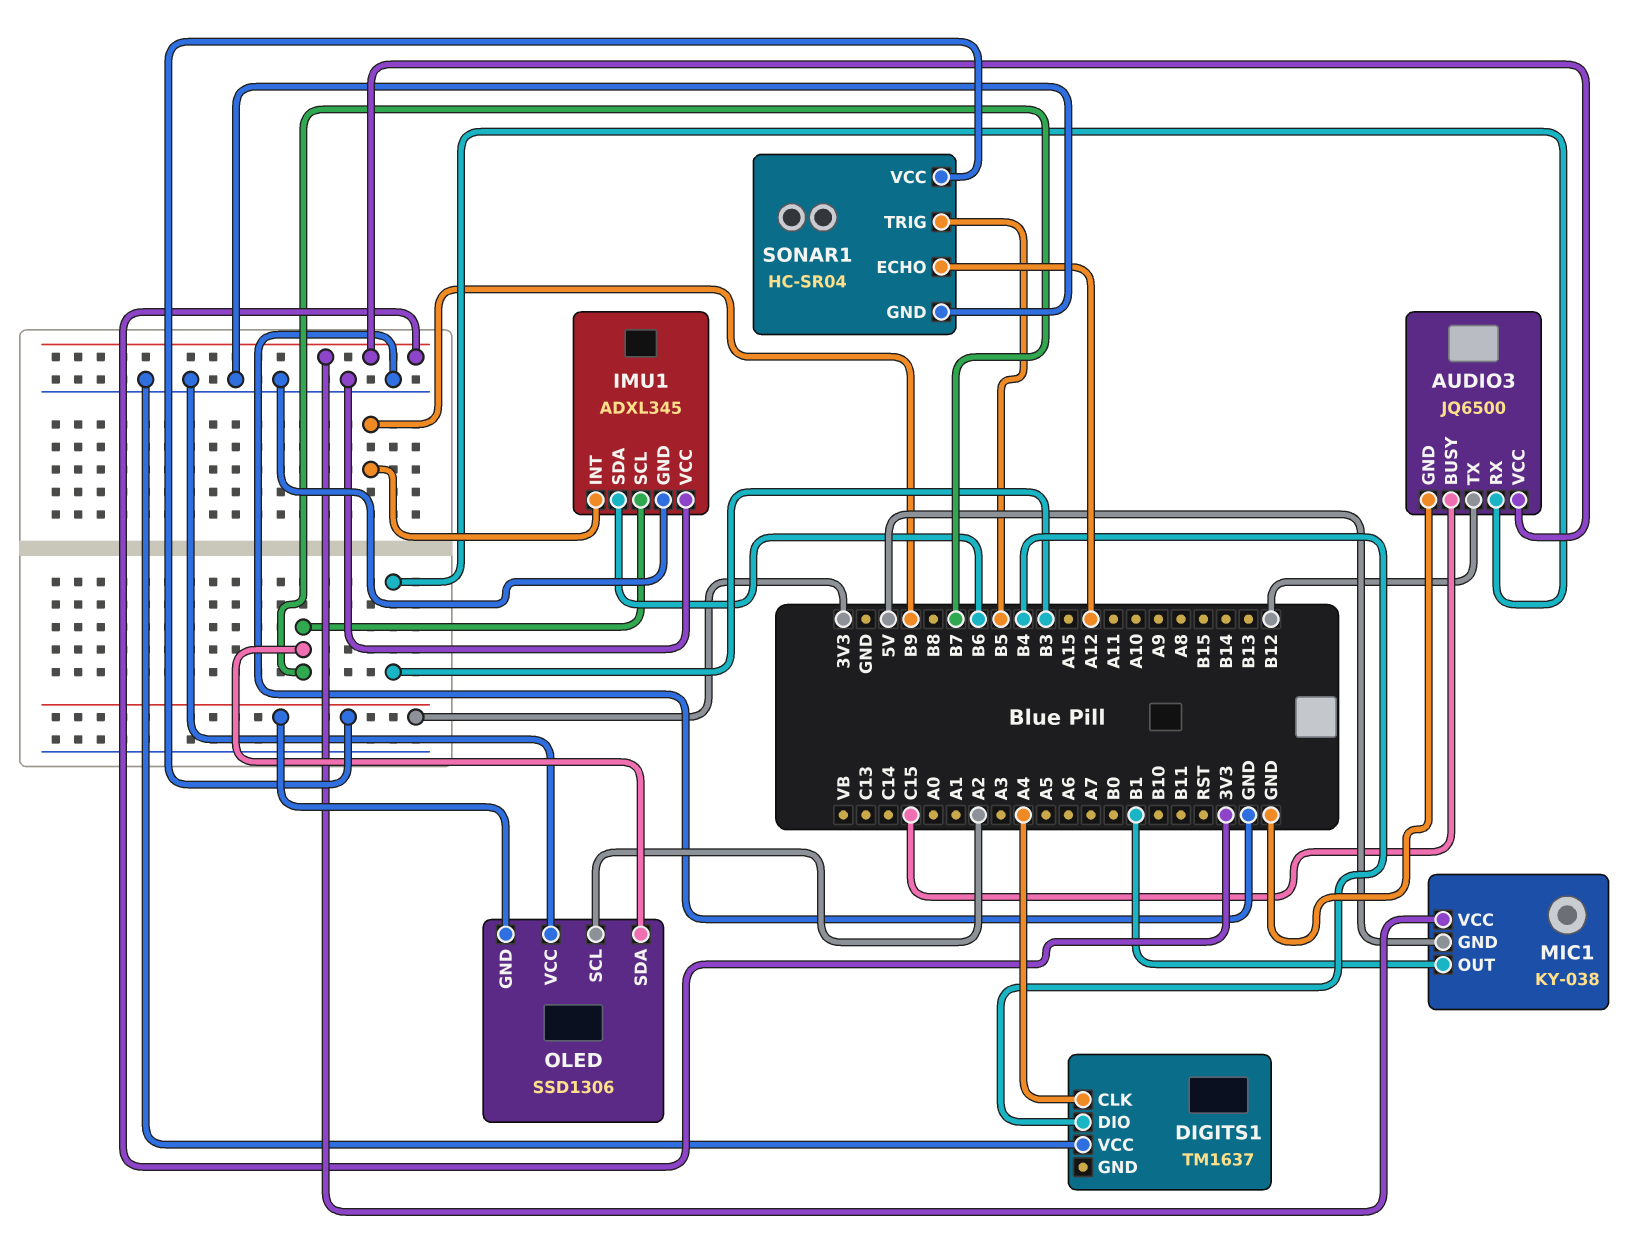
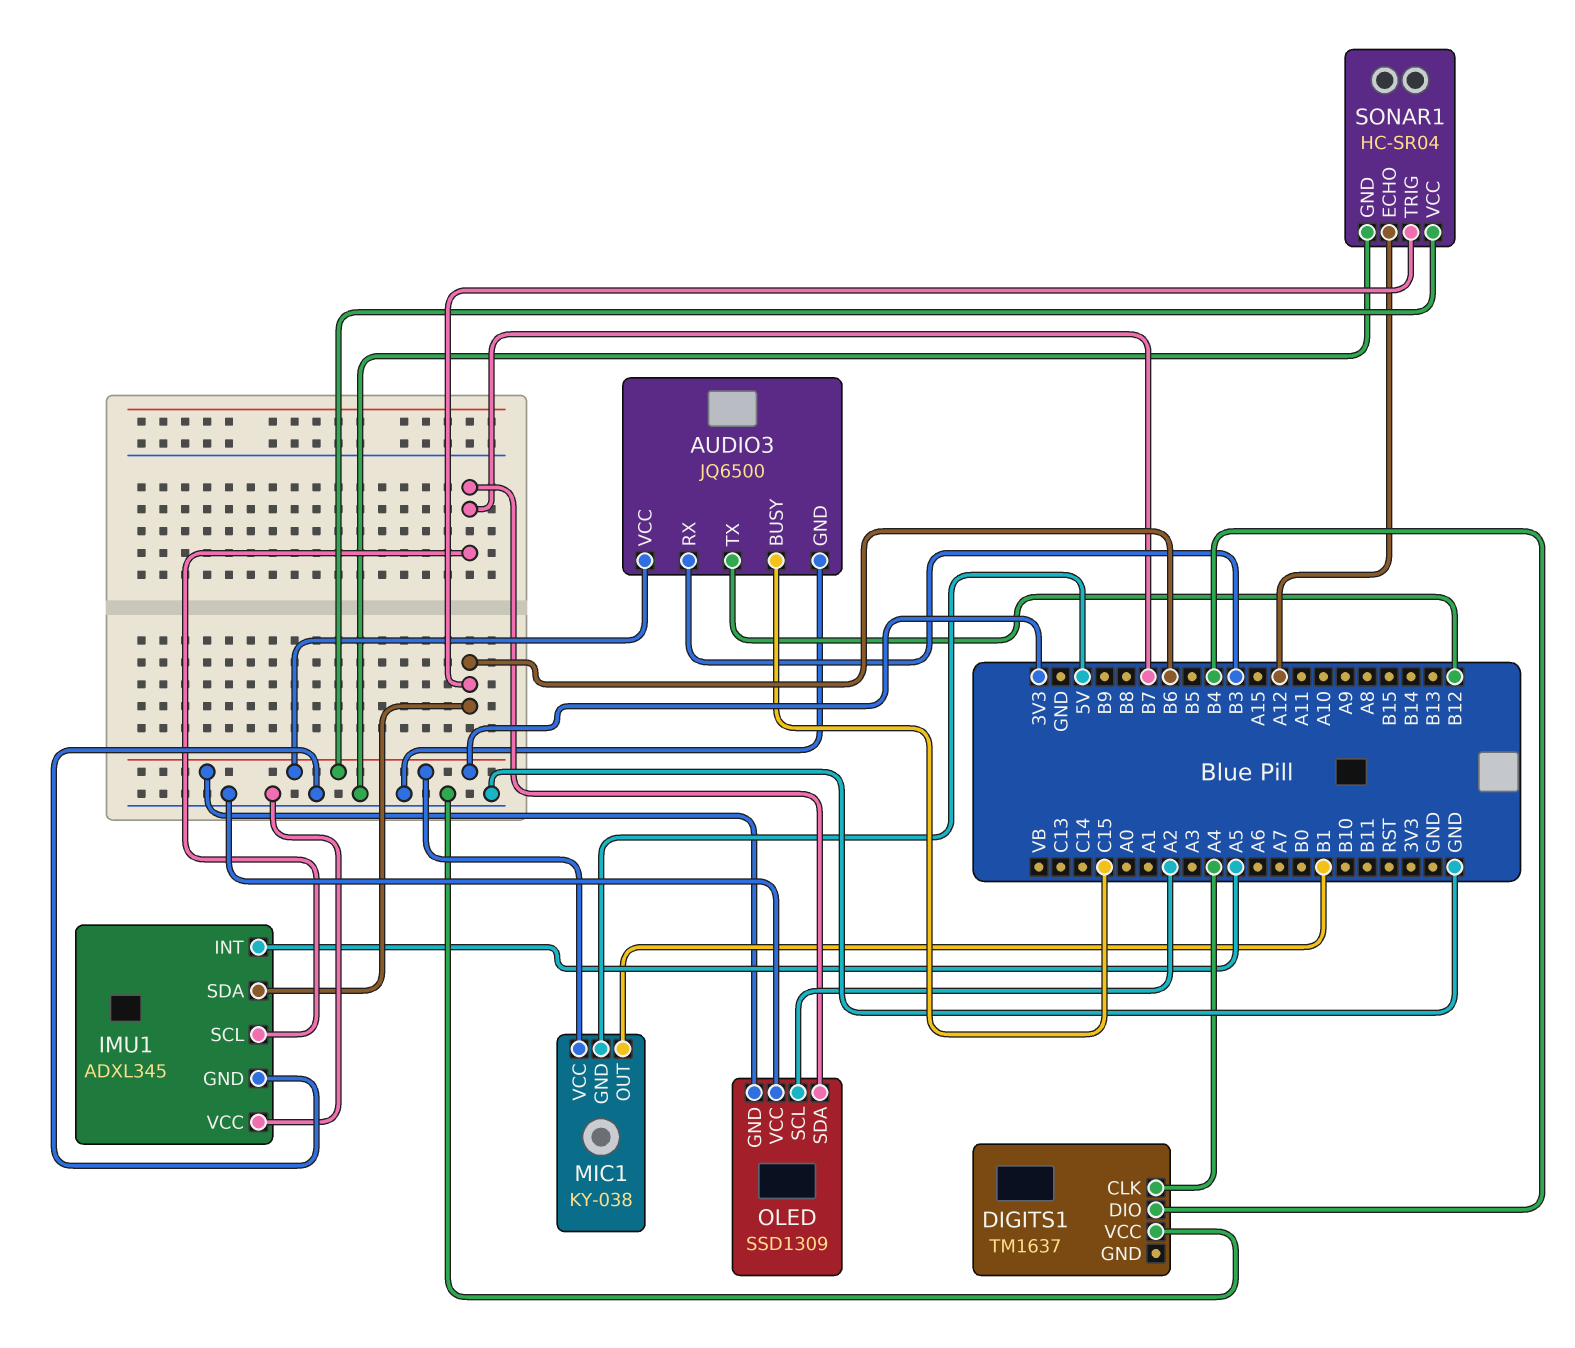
IMU1 pin INT: B9 -> A5
OLED: SSD1306 -> SSD1309
SONAR1 pin TRIG: B5 -> B6

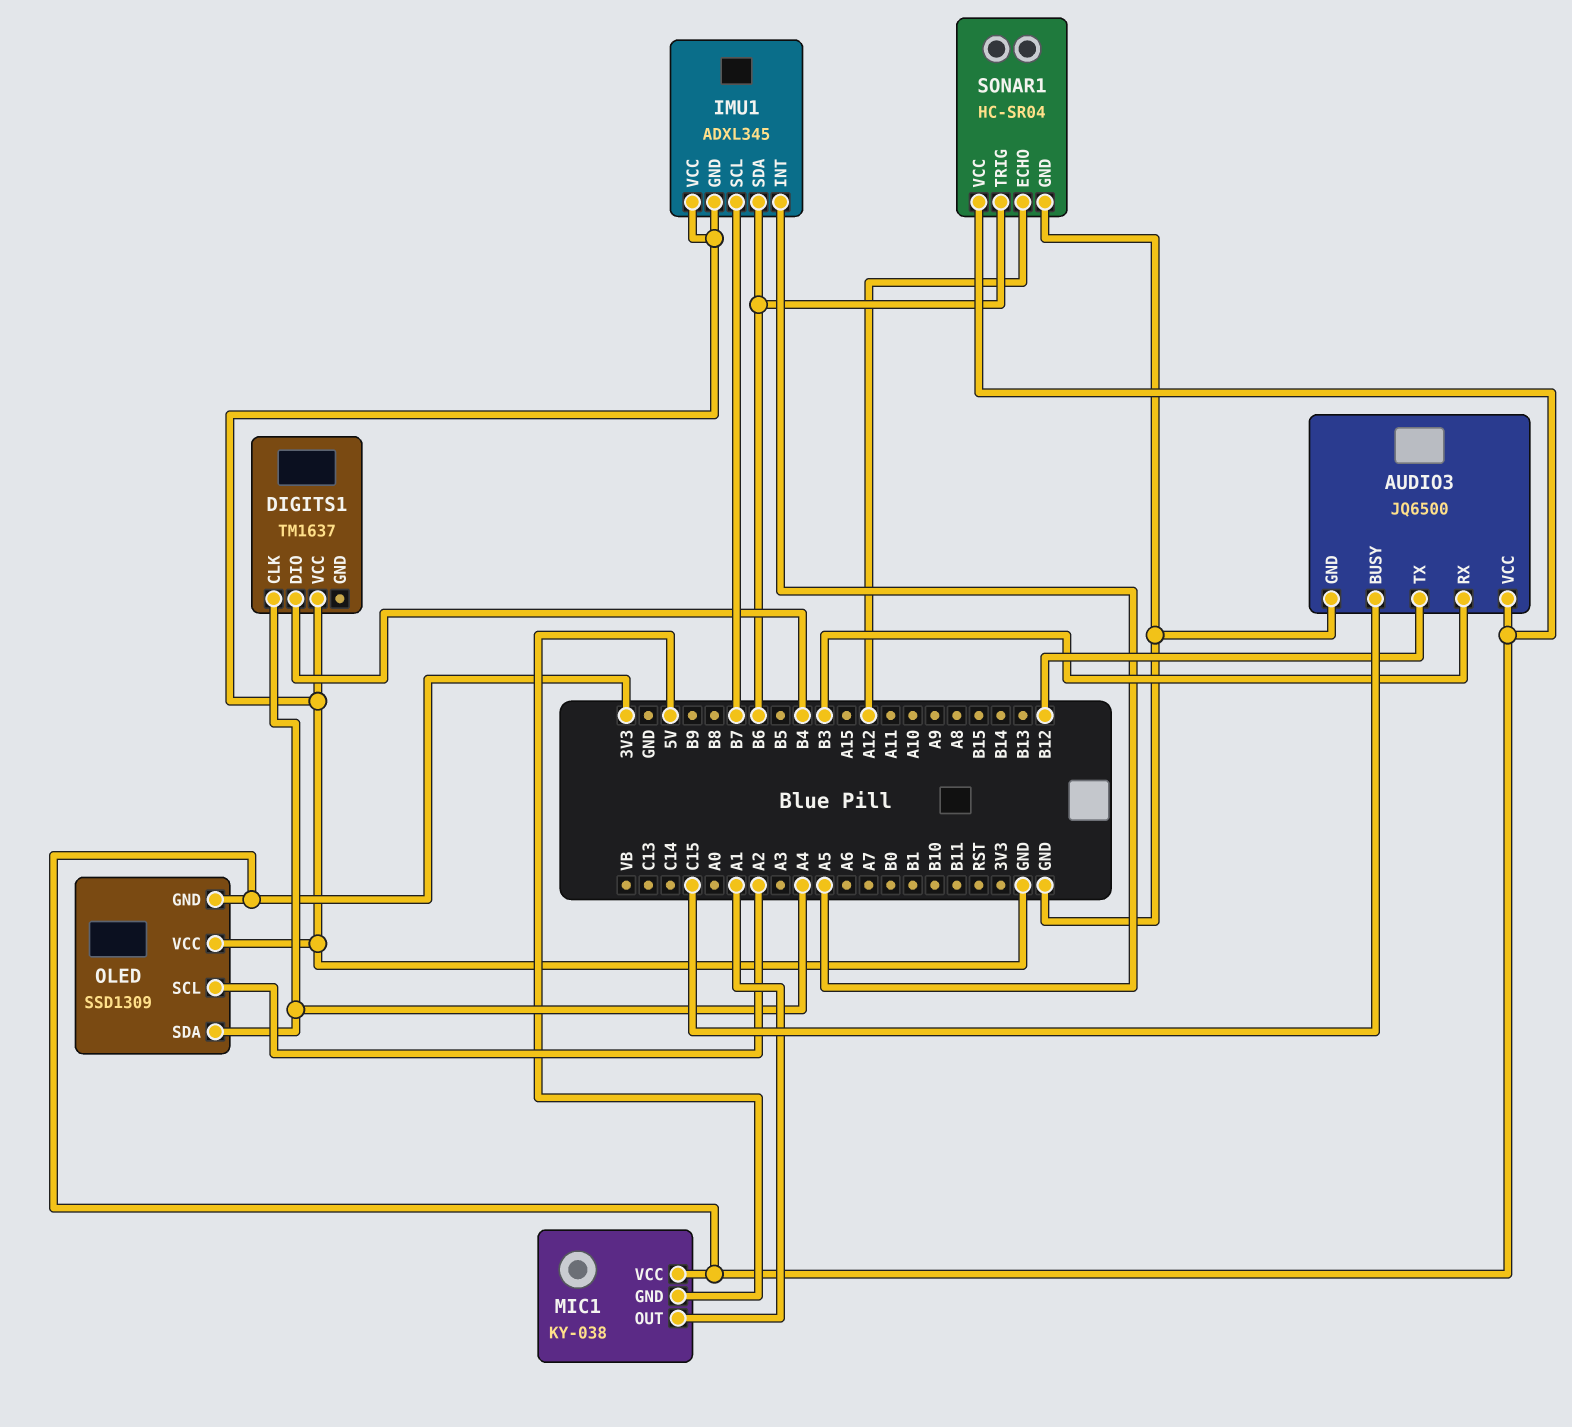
MIC1 pin OUT: B1 -> A1
OLED pin SDA: B7 -> A4

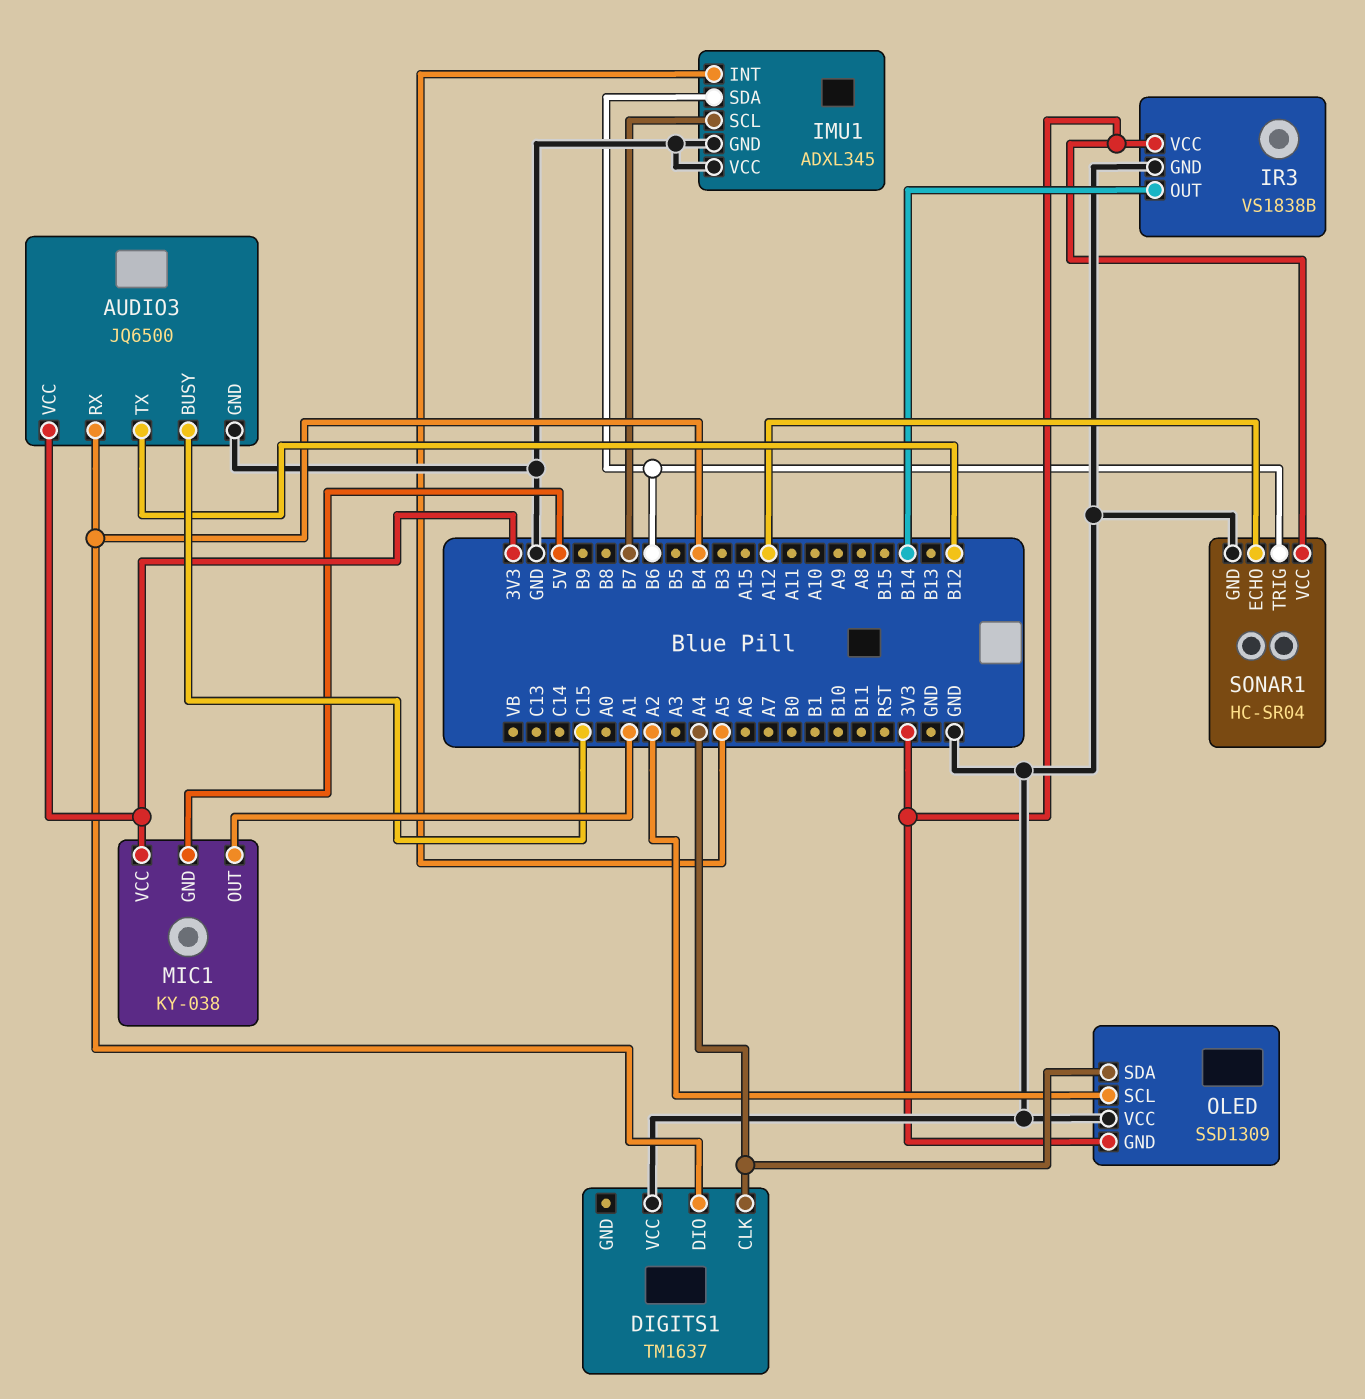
AUDIO3 pin RX: B3 -> B4
IR3: none -> VS1838B
IR3 pin GND: none -> GND
IR3 pin OUT: none -> B14
IR3 pin VCC: none -> 3V3

